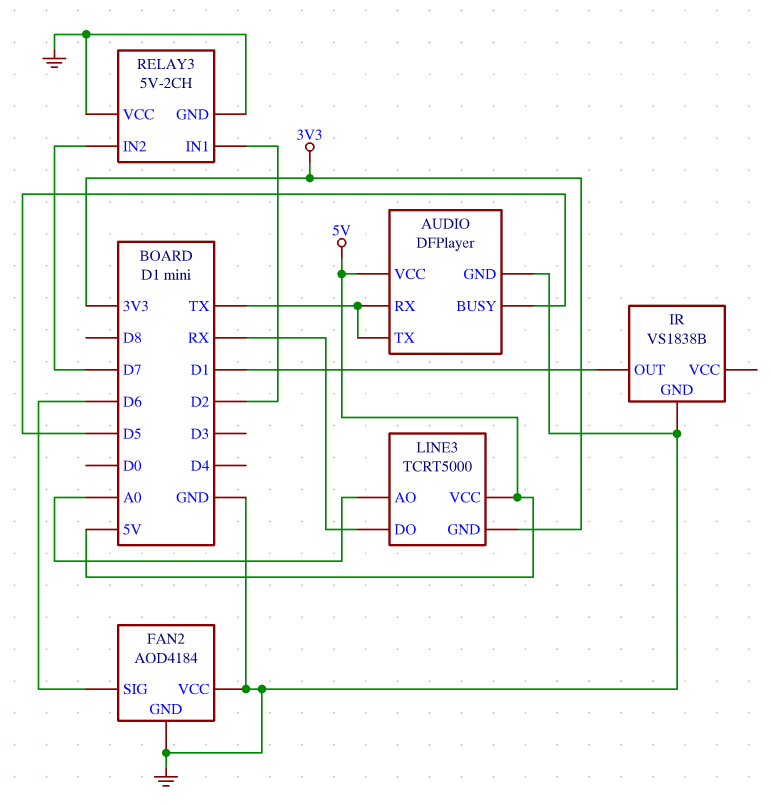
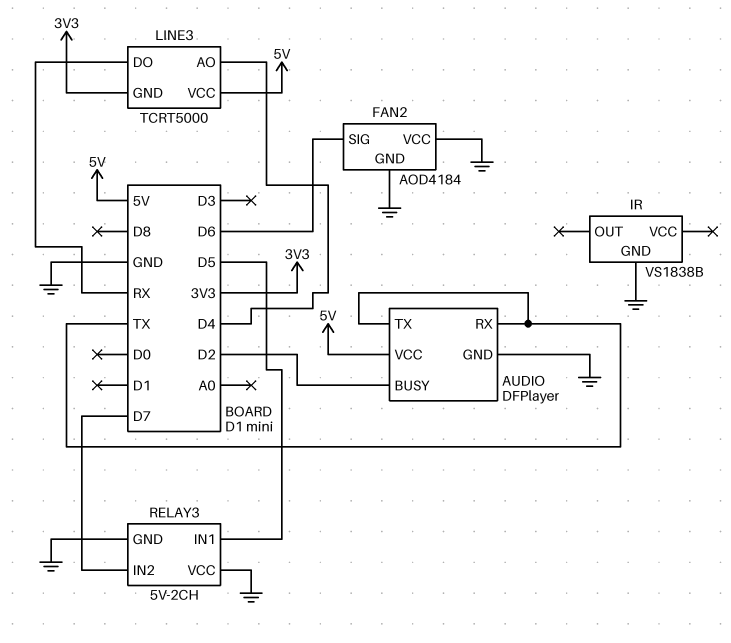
AUDIO pin BUSY: D5 -> D2
IR pin OUT: D1 -> none
LINE3 pin AO: A0 -> D4
RELAY3 pin IN1: D2 -> D5

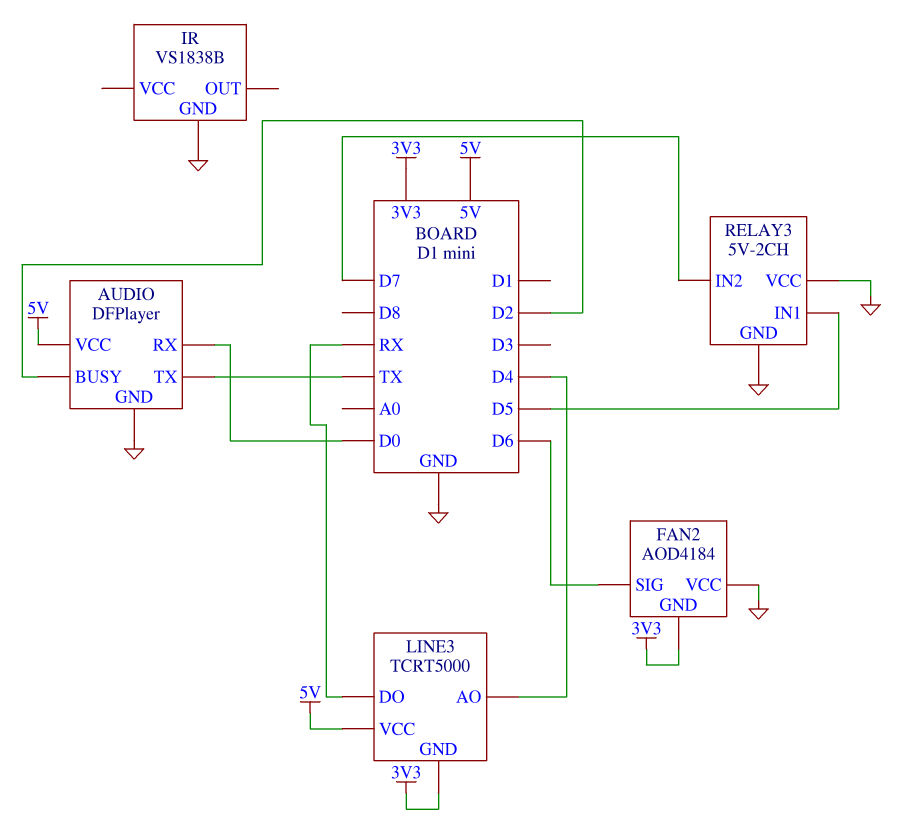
AUDIO pin RX: TX -> D0
FAN2 pin GND: GND -> 3V3

